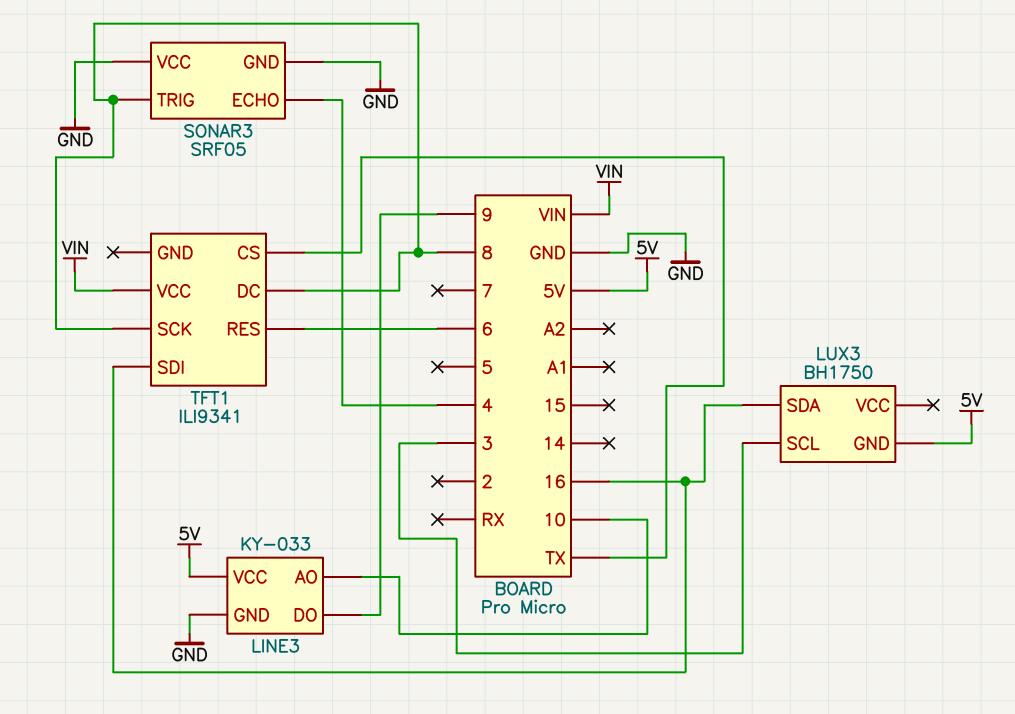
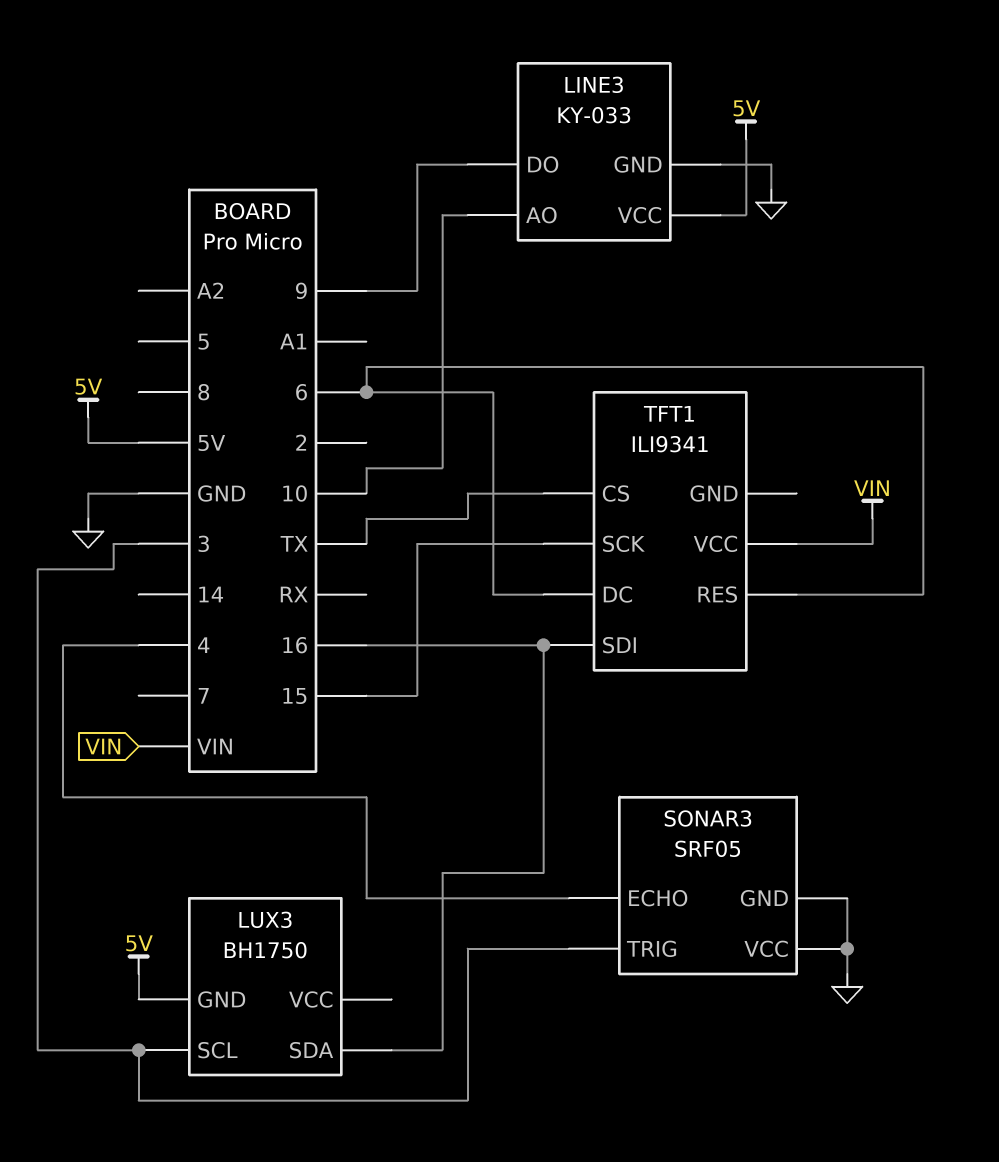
SONAR3 pin TRIG: 8 -> 3
TFT1 pin DC: 8 -> 6
TFT1 pin SCK: 8 -> 15

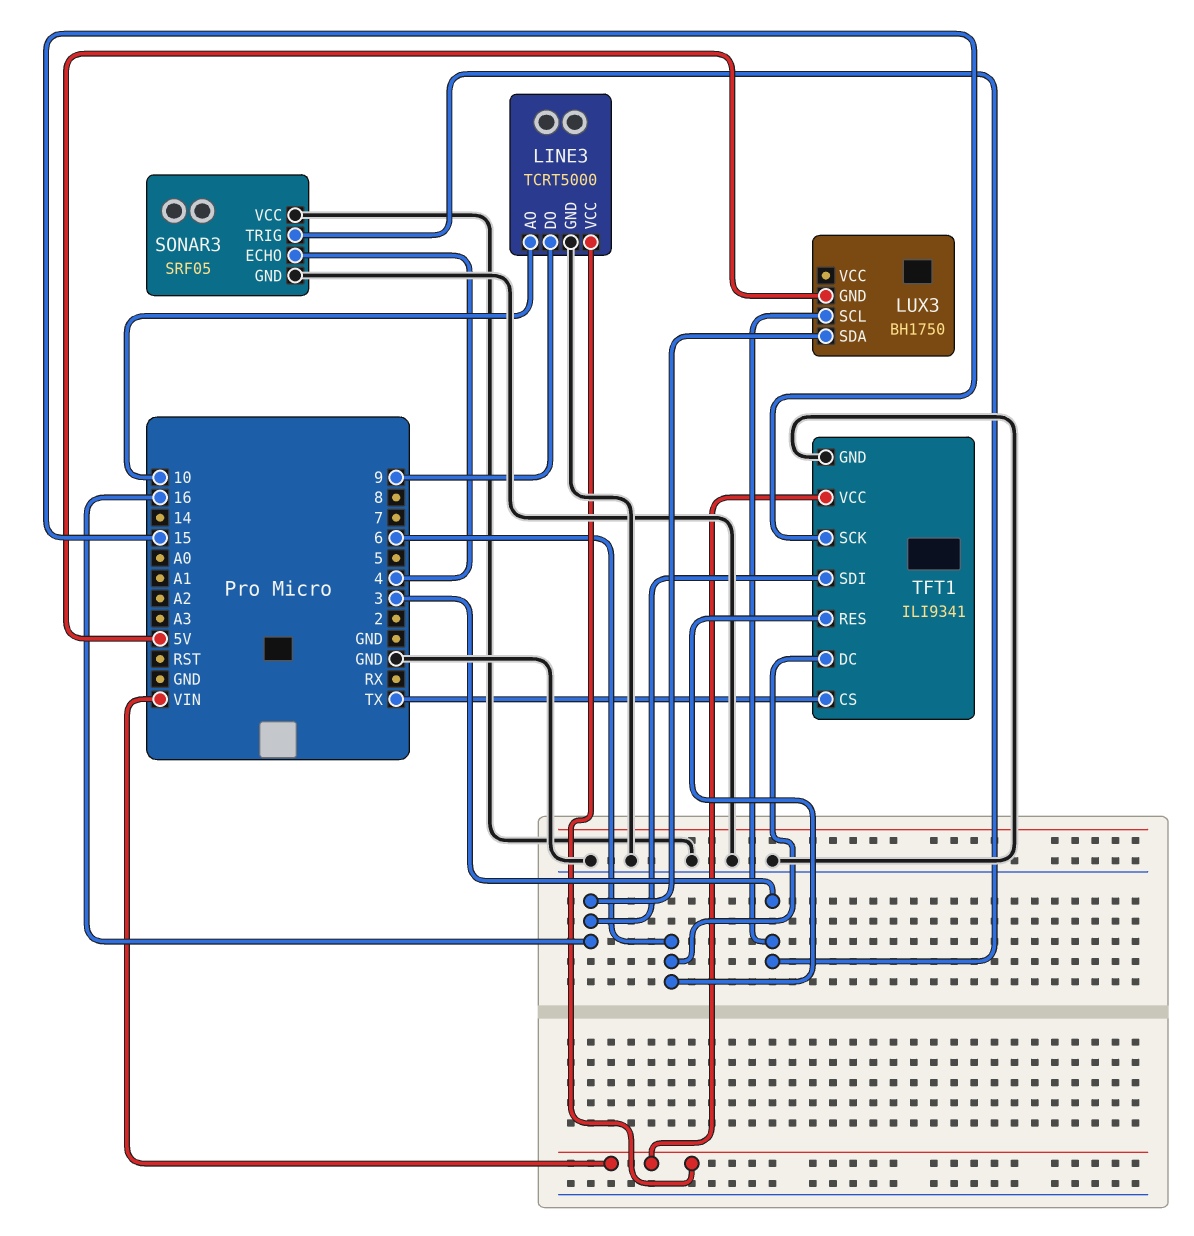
LINE3: KY-033 -> TCRT5000
LINE3 pin VCC: 5V -> VIN
TFT1 pin GND: none -> GND

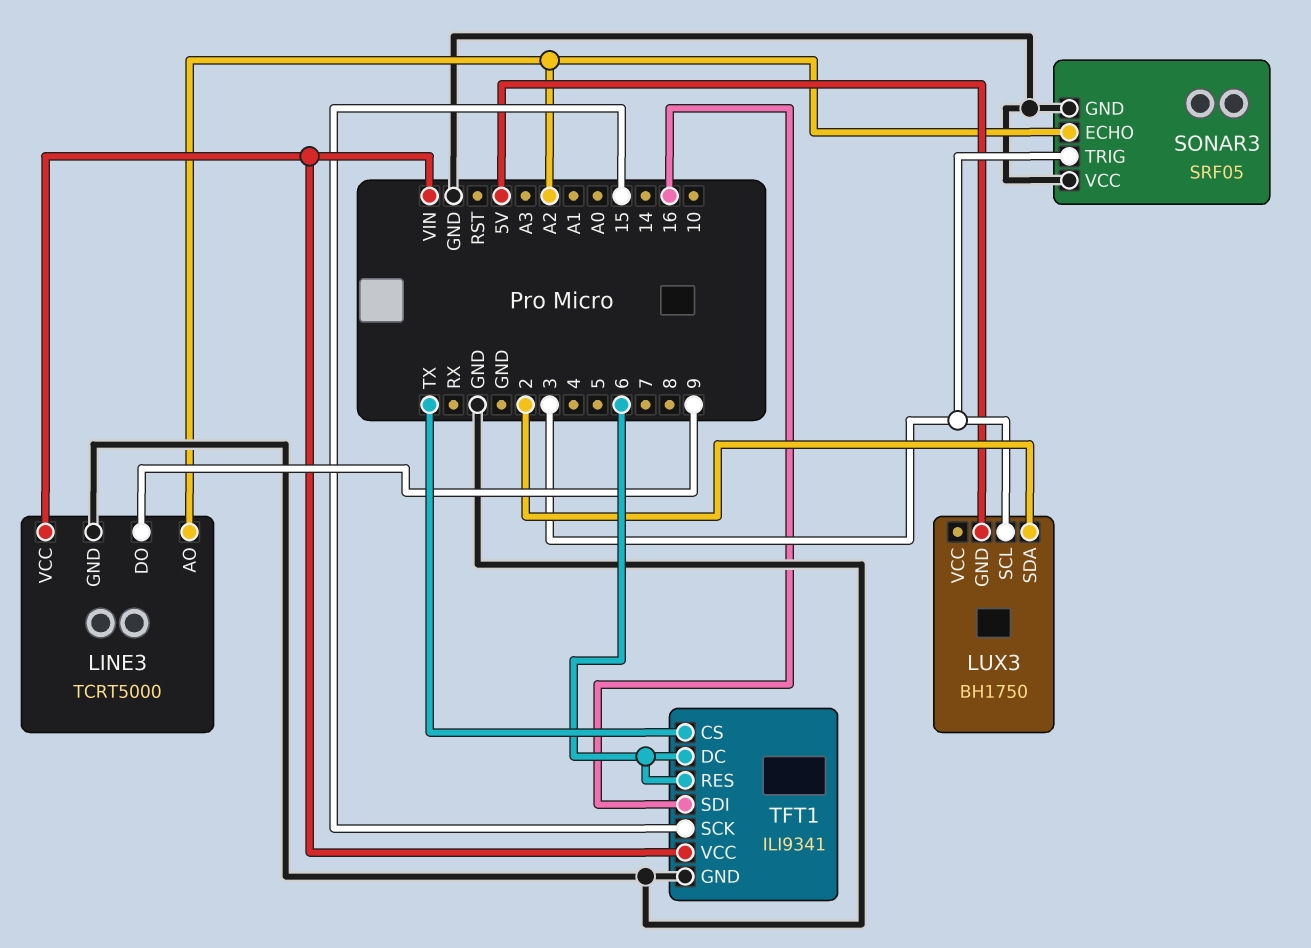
LINE3 pin AO: 10 -> A2
LUX3 pin SDA: 16 -> 2
SONAR3 pin ECHO: 4 -> A2

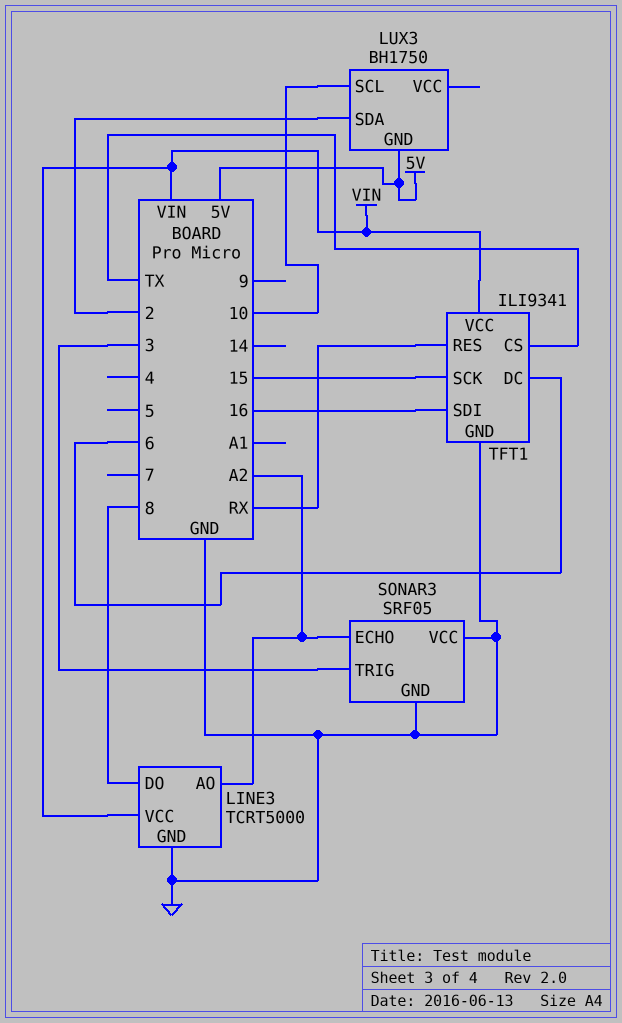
LINE3 pin DO: 9 -> 8
LUX3 pin SCL: 3 -> 10
TFT1 pin RES: 6 -> RX

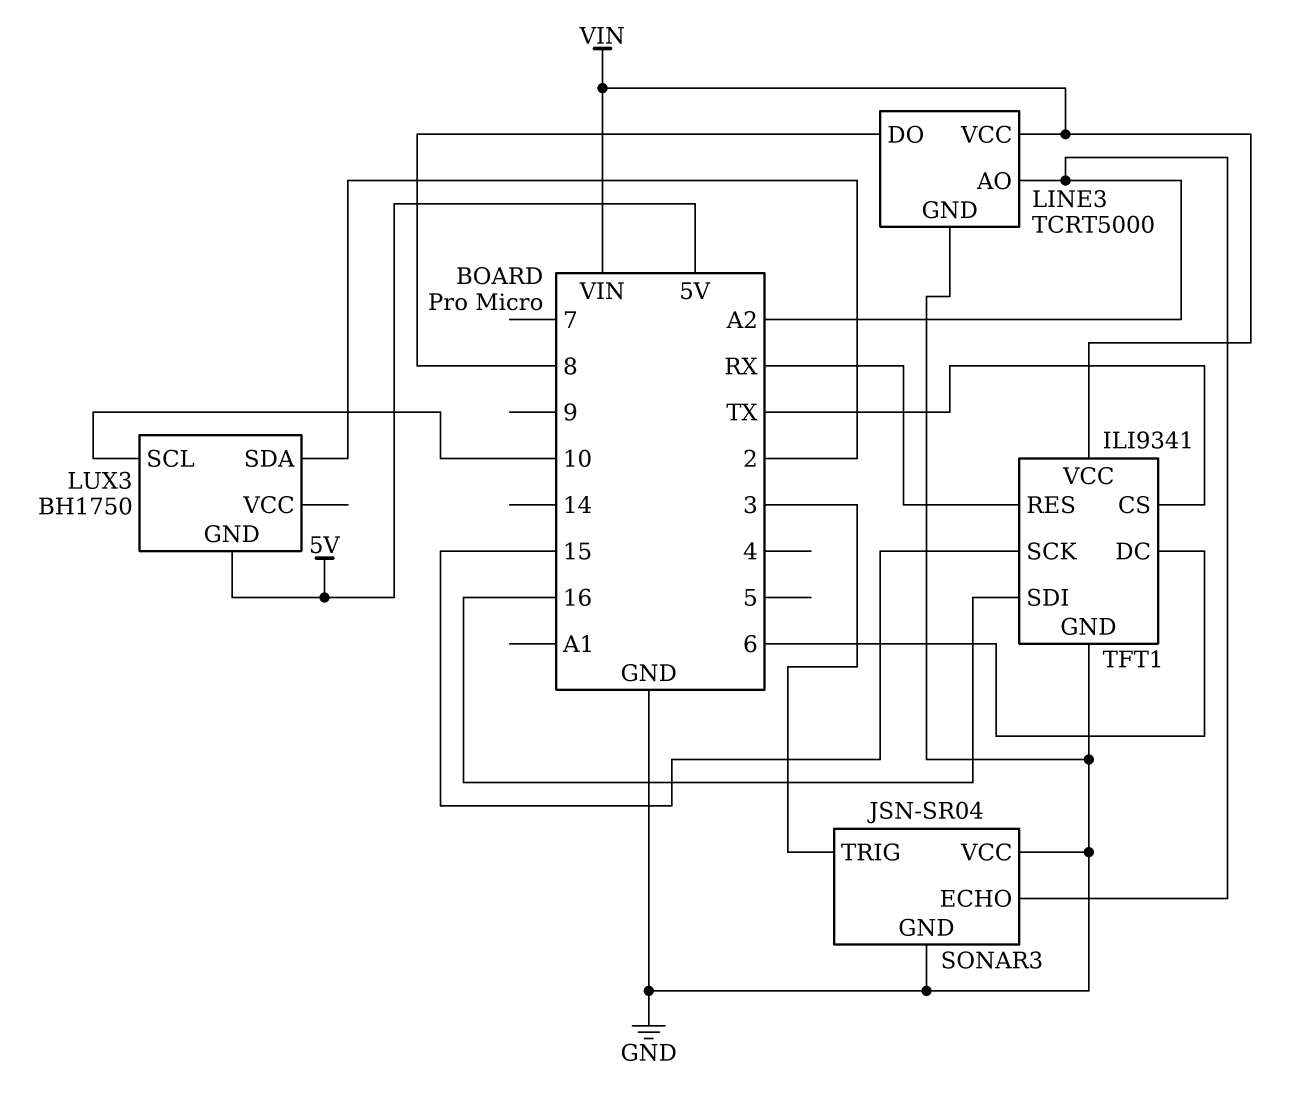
SONAR3: SRF05 -> JSN-SR04

